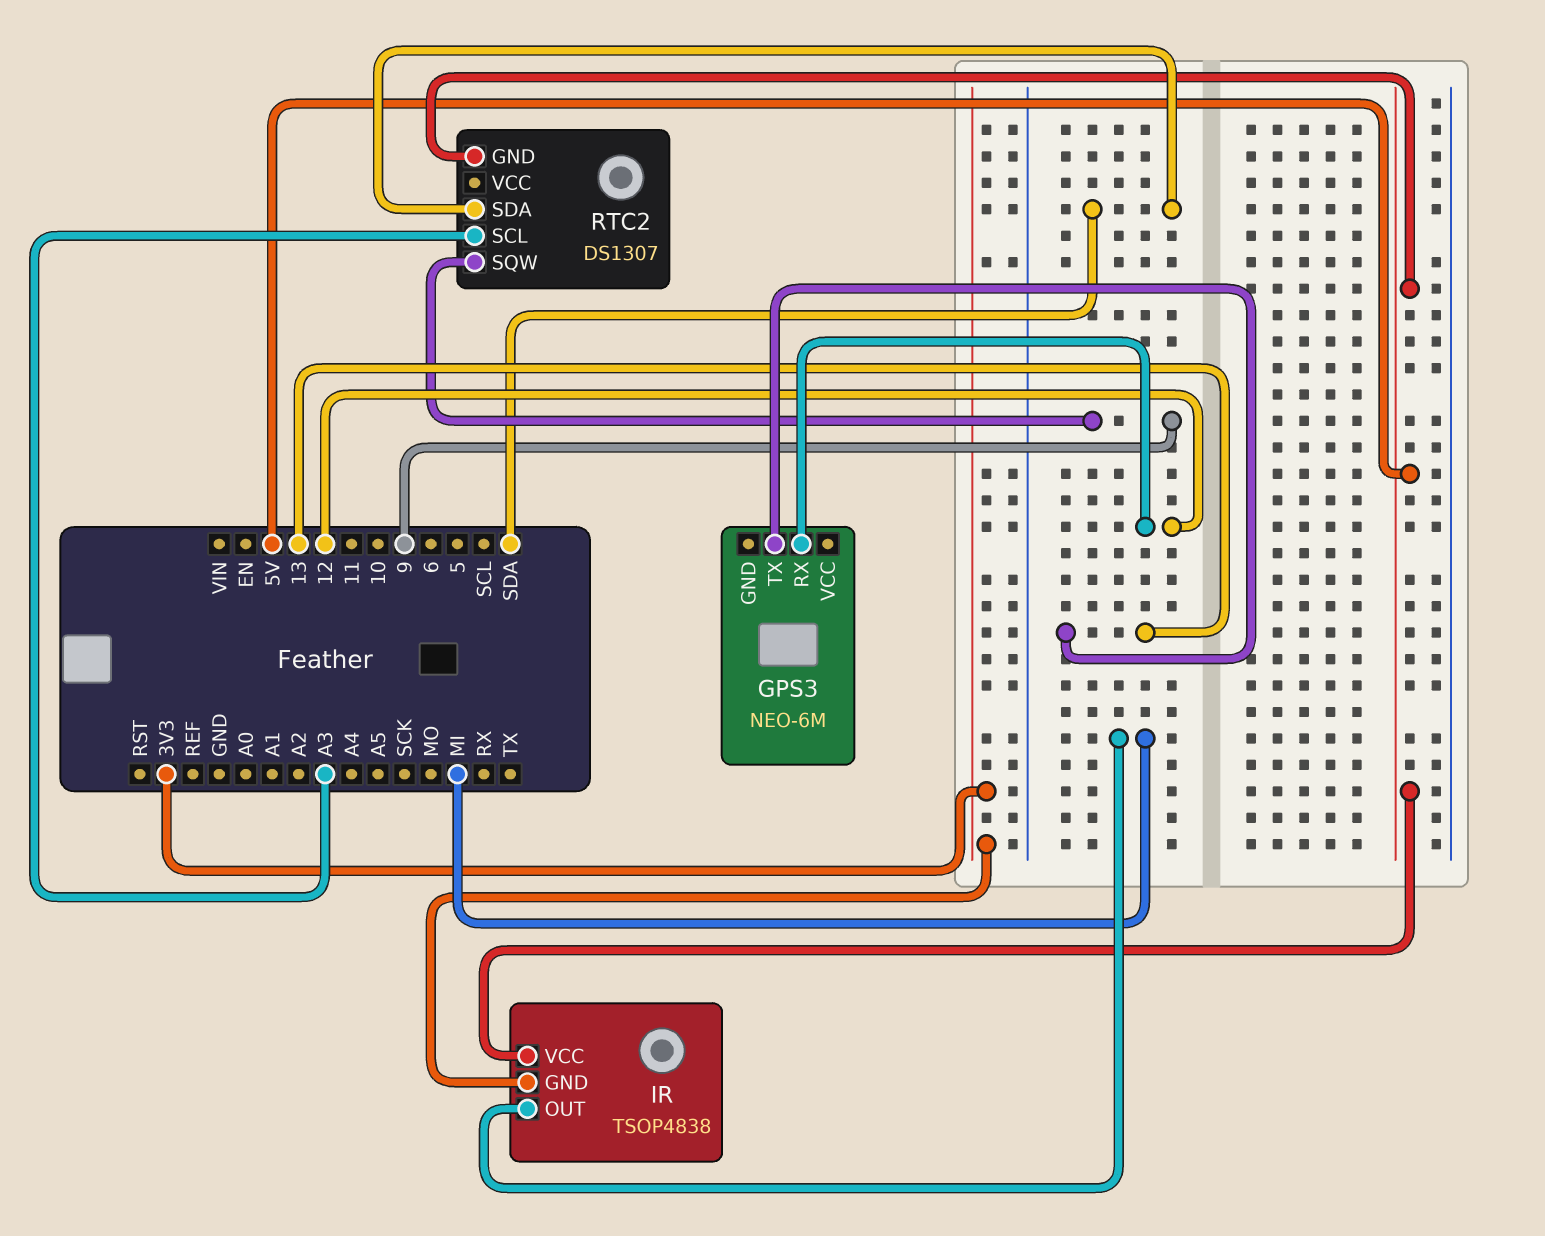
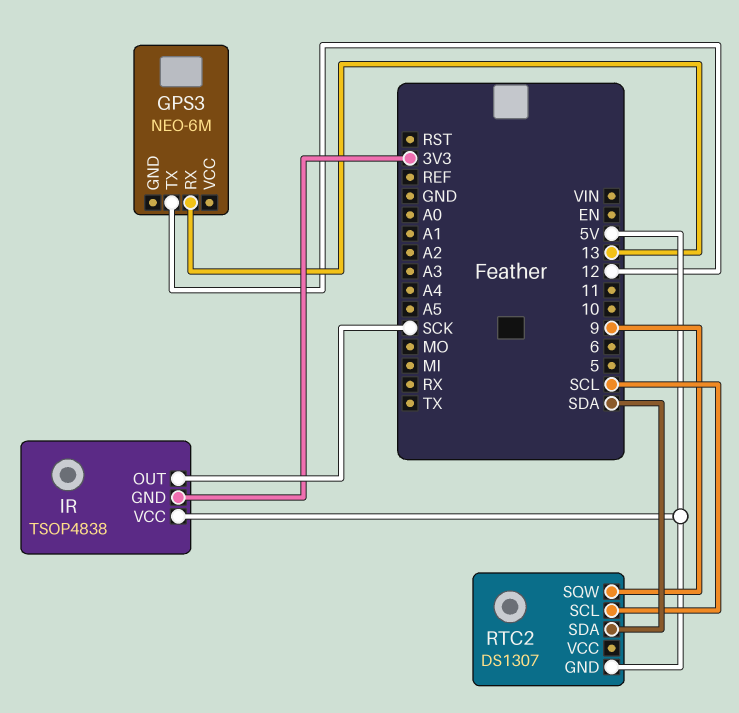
GPS3 pin RX: 12 -> 13
GPS3 pin TX: 13 -> 12
IR pin OUT: MI -> SCK
RTC2 pin SCL: A3 -> SCL

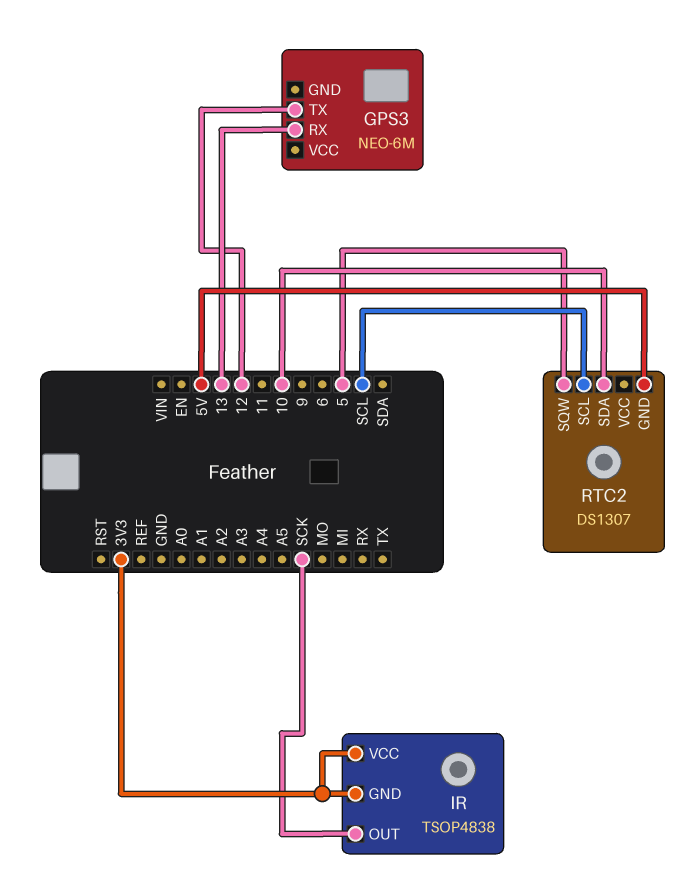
IR pin VCC: 5V -> 3V3
RTC2 pin SDA: SDA -> 10
RTC2 pin SQW: 9 -> 5

